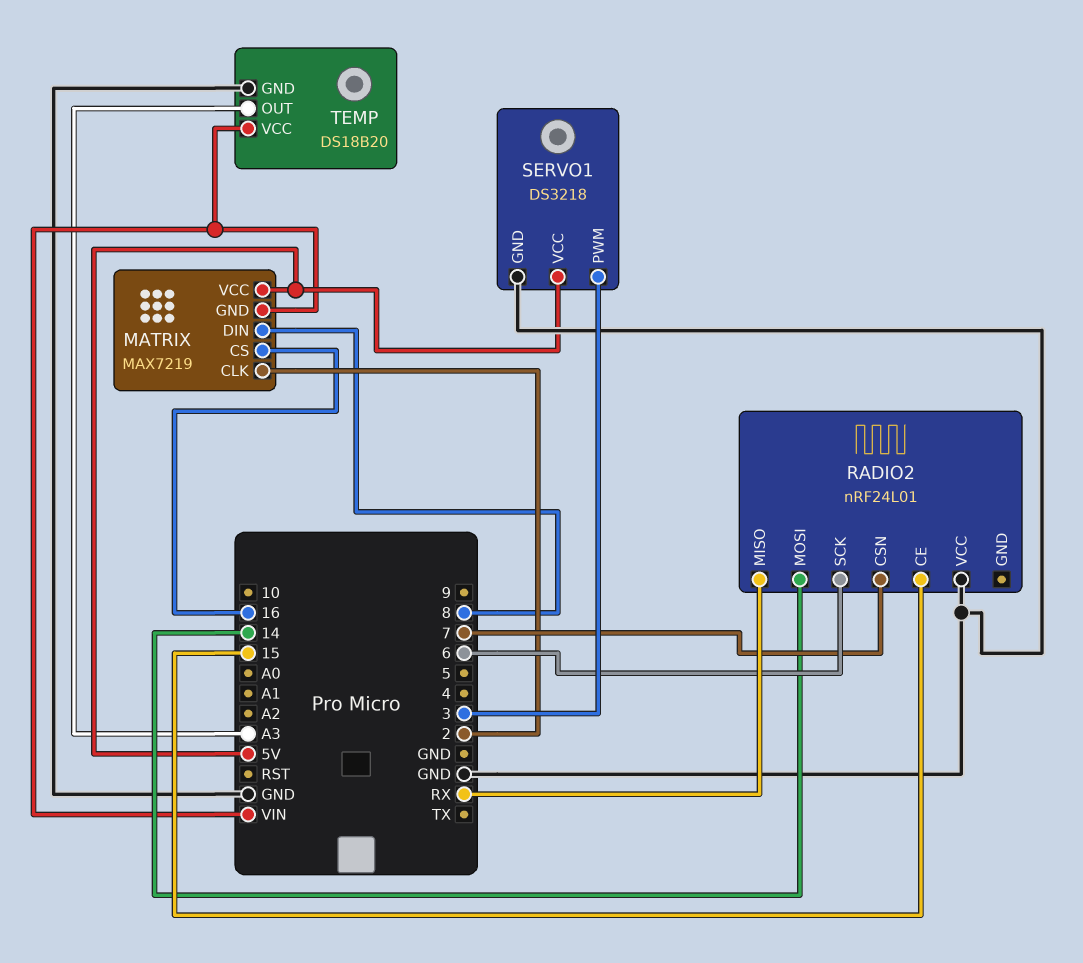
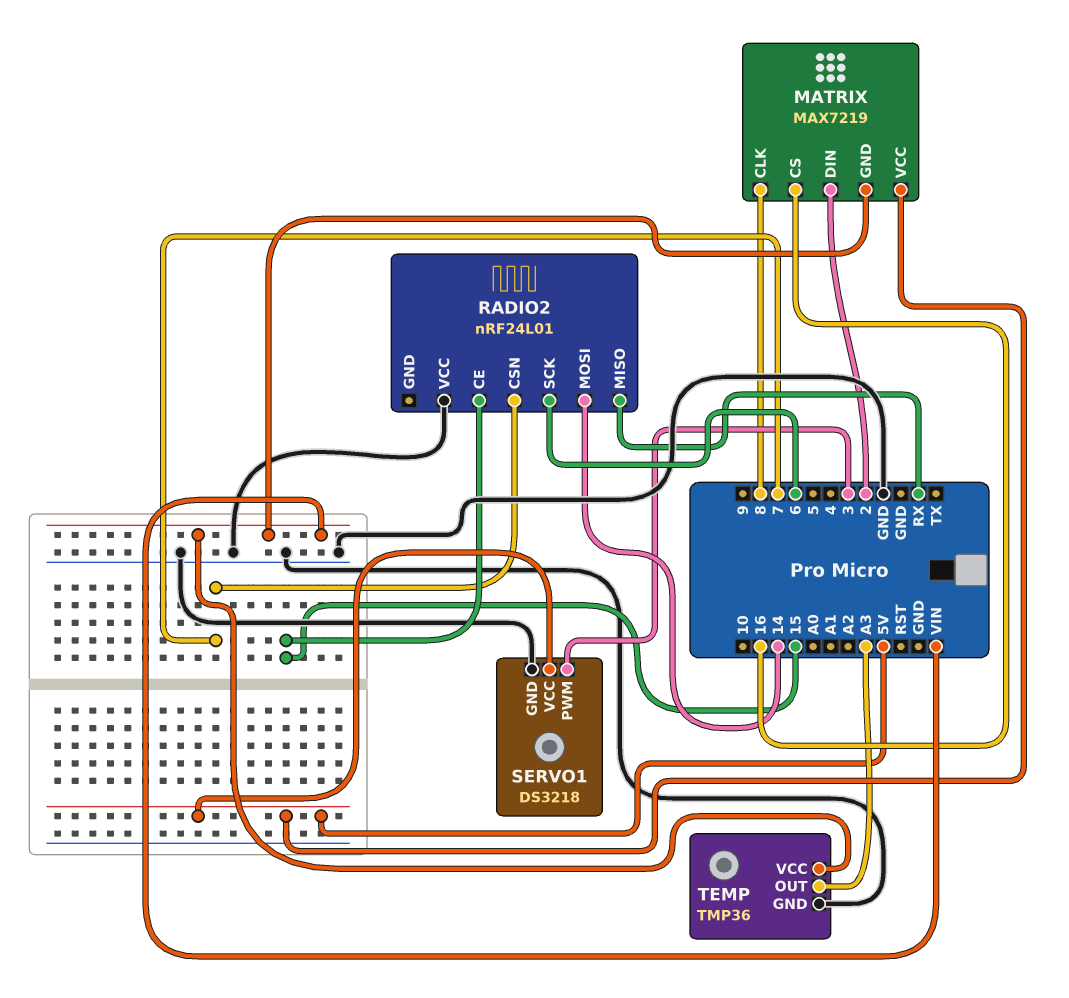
MATRIX pin CLK: 2 -> 8
MATRIX pin DIN: 8 -> 2
TEMP: DS18B20 -> TMP36

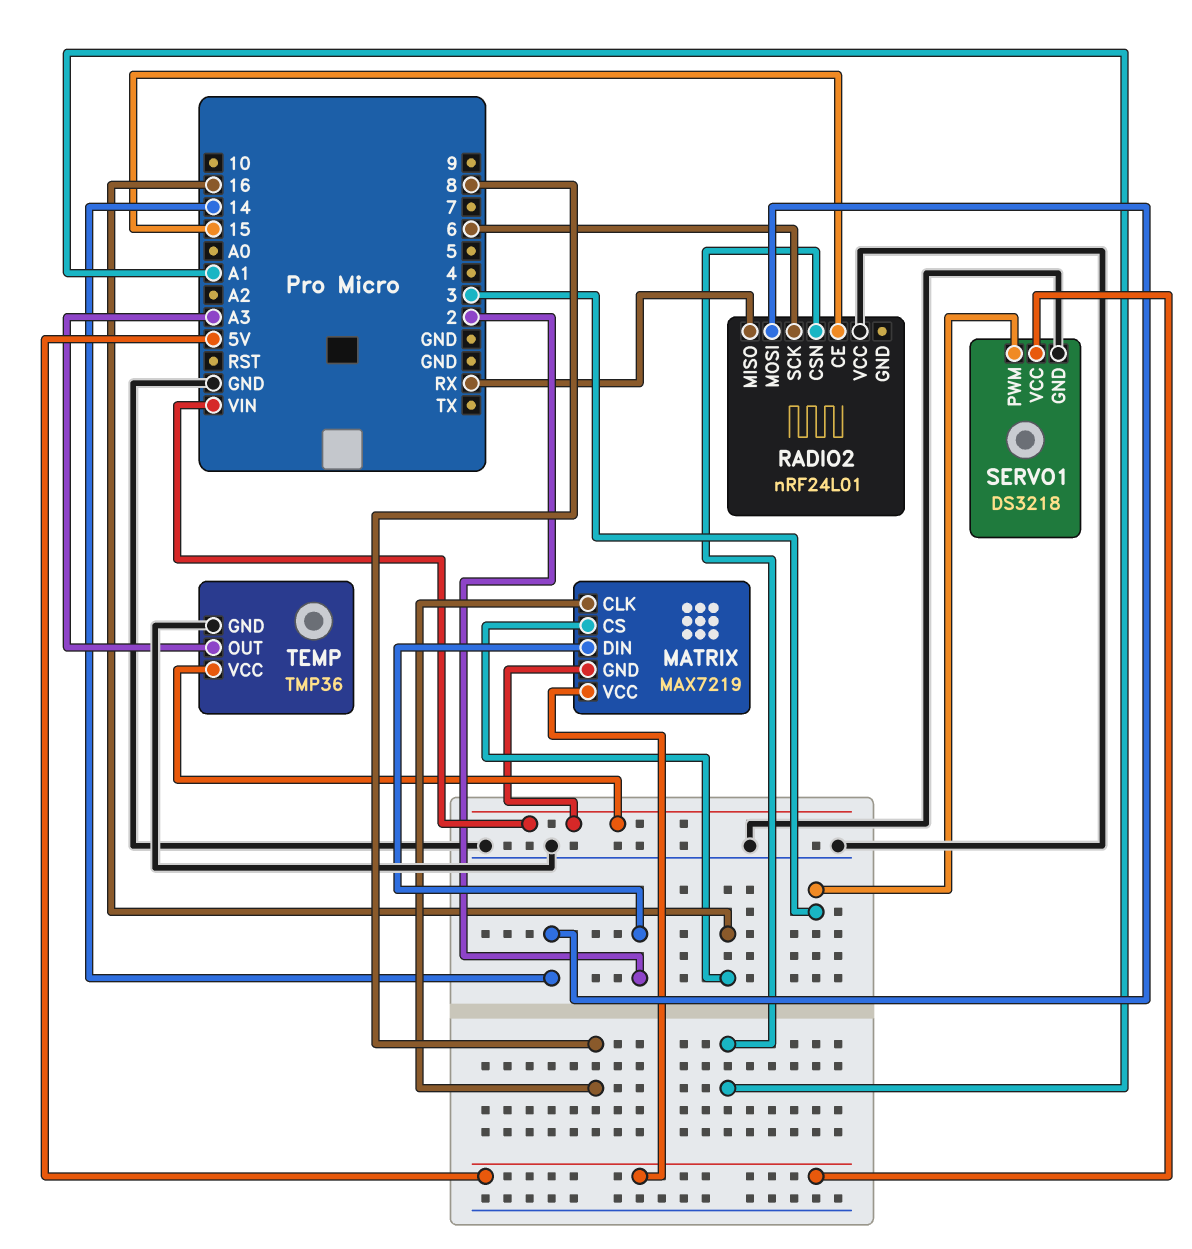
RADIO2 pin CSN: 7 -> A1

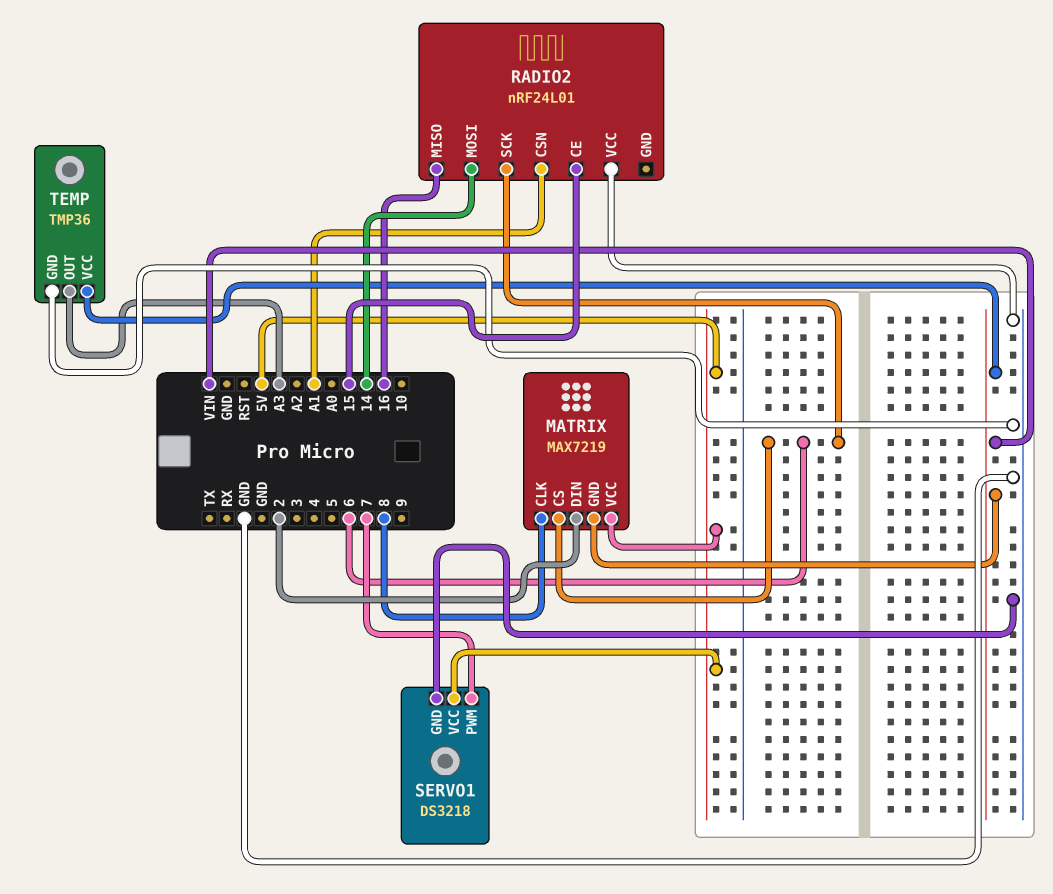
MATRIX pin CS: 16 -> 6
RADIO2 pin MISO: RX -> 16
SERVO1 pin PWM: 3 -> 7

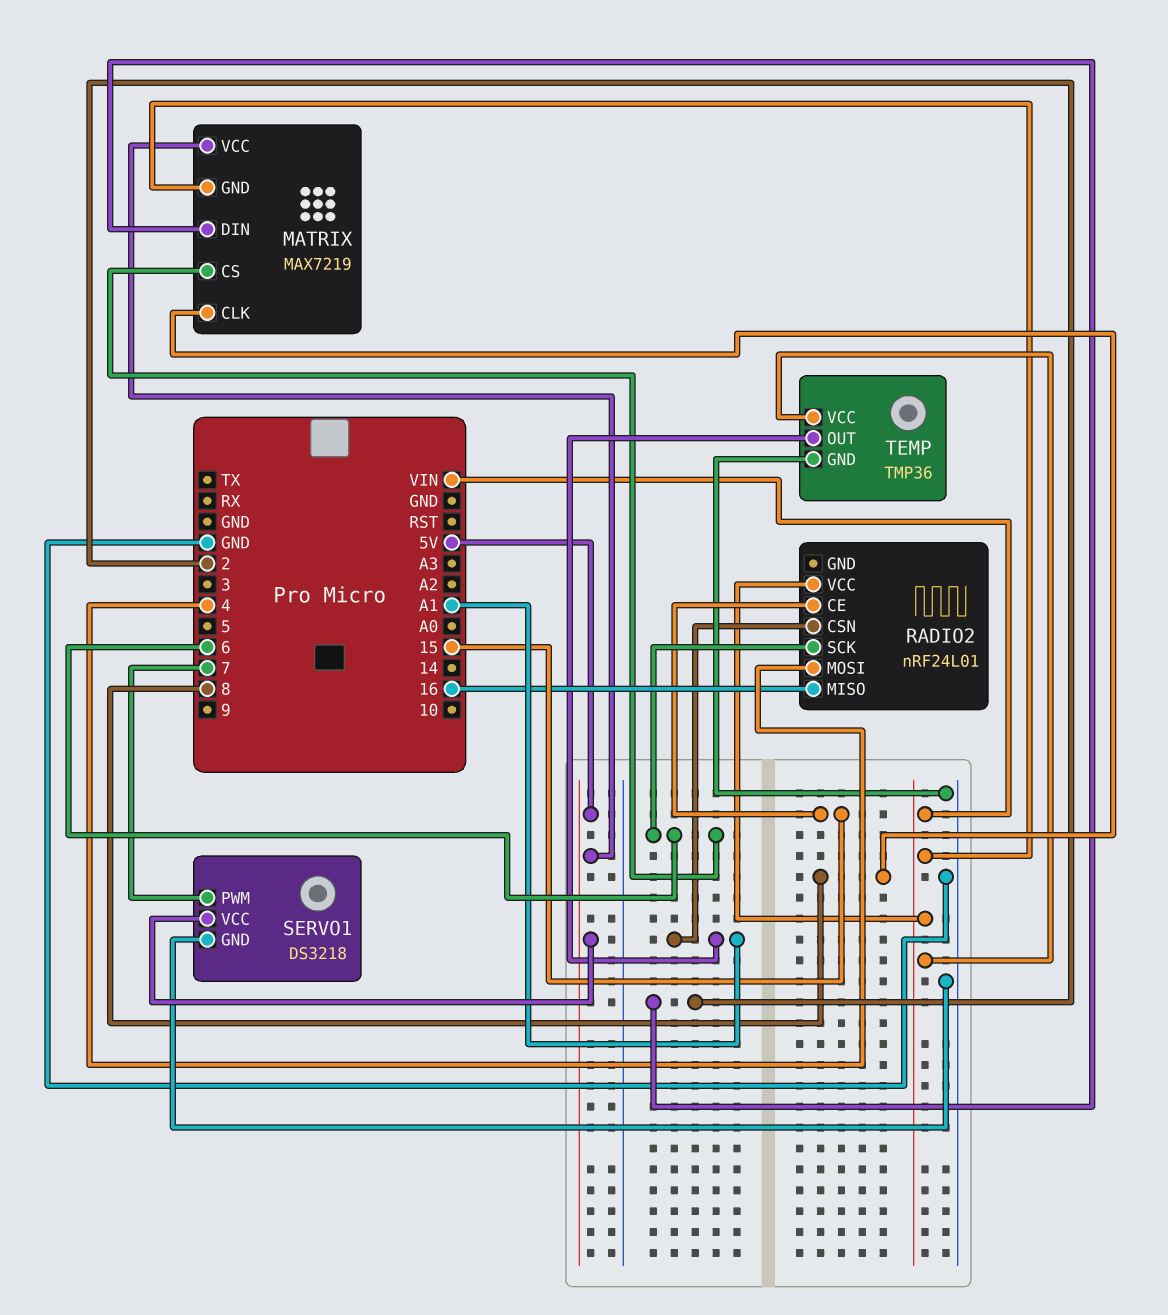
RADIO2 pin MOSI: 14 -> 4
RADIO2 pin VCC: GND -> VIN
TEMP pin OUT: A3 -> A1

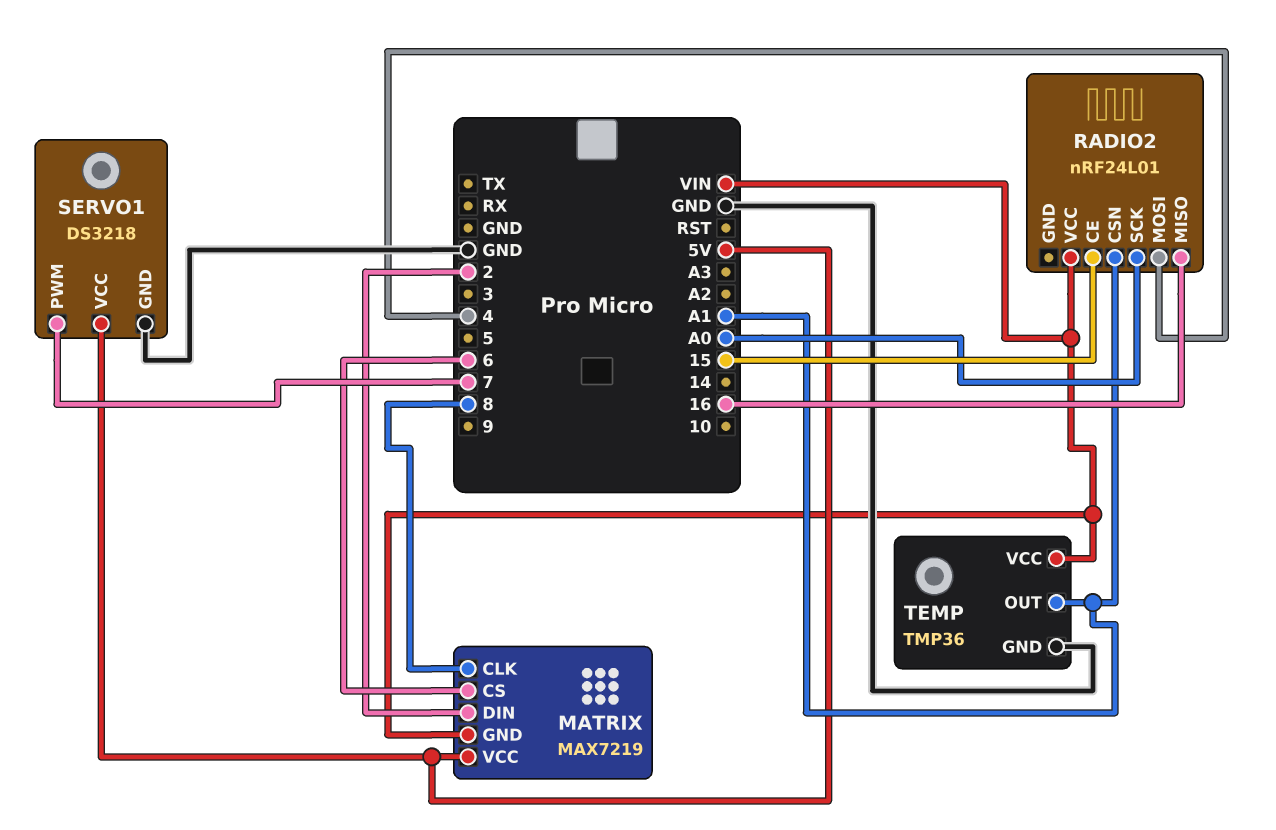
RADIO2 pin SCK: 6 -> A0

